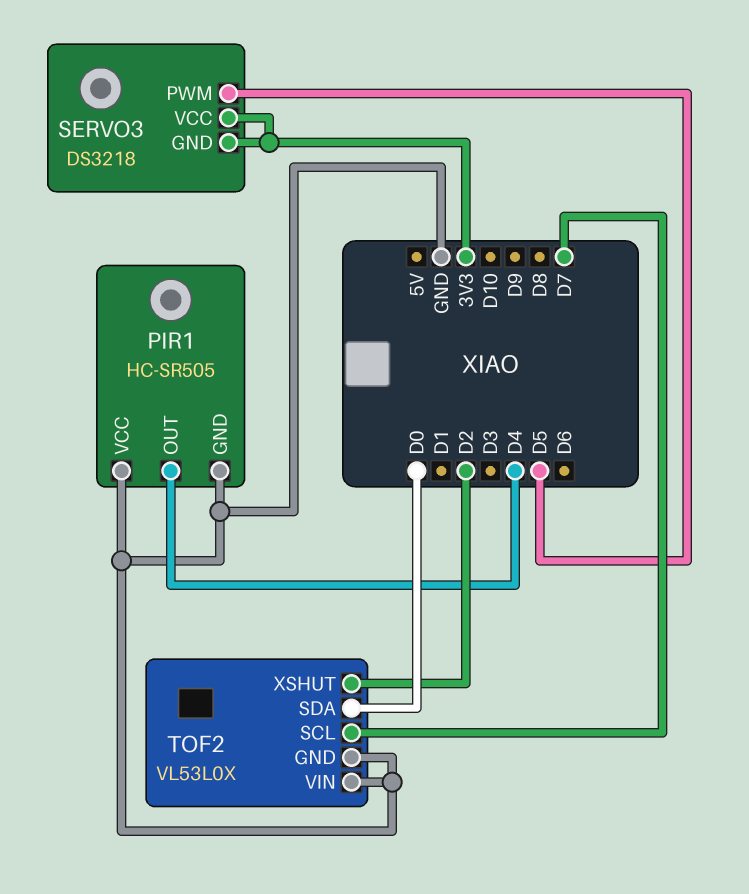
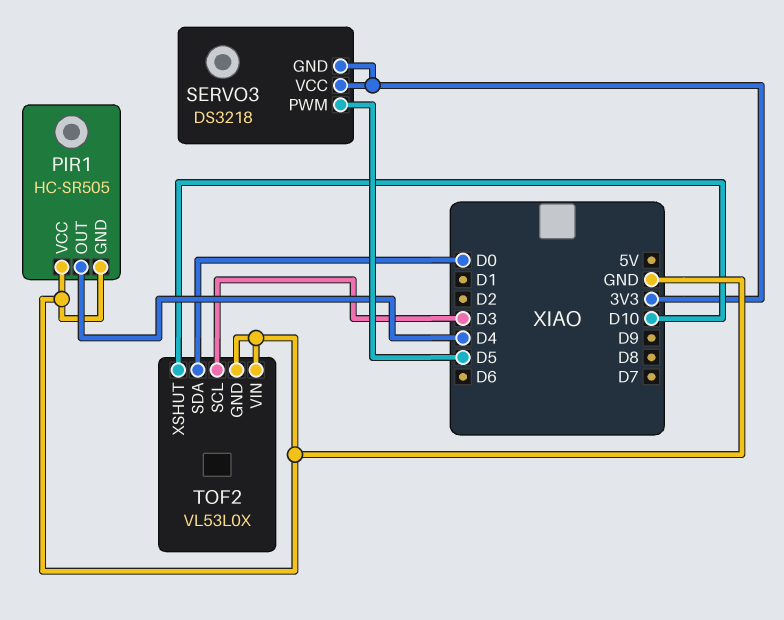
TOF2 pin SCL: D7 -> D3
TOF2 pin XSHUT: D2 -> D10

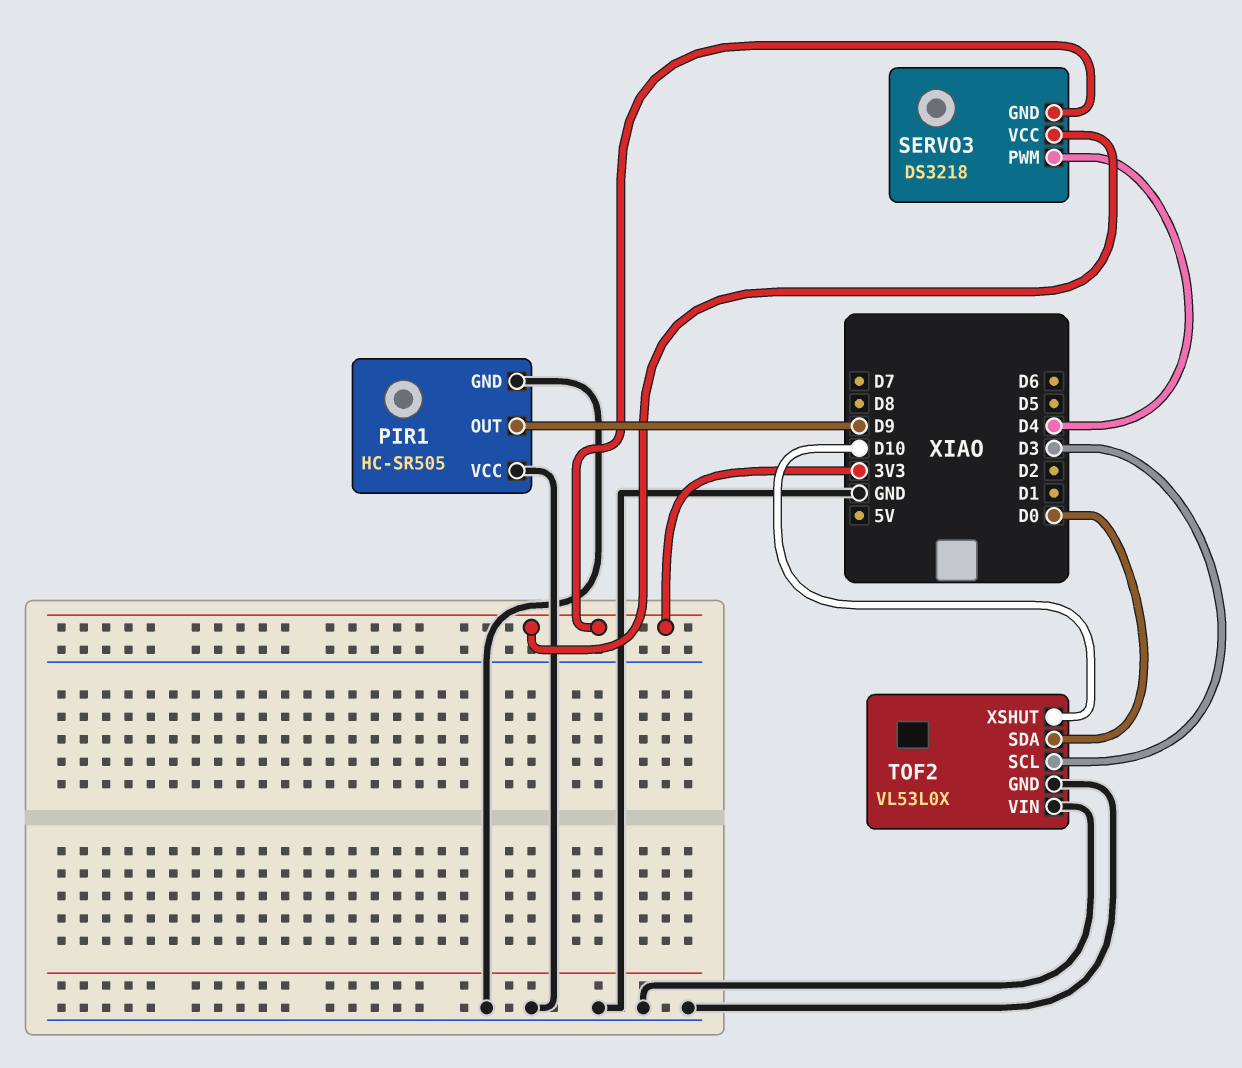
PIR1 pin OUT: D4 -> D9
SERVO3 pin PWM: D5 -> D4

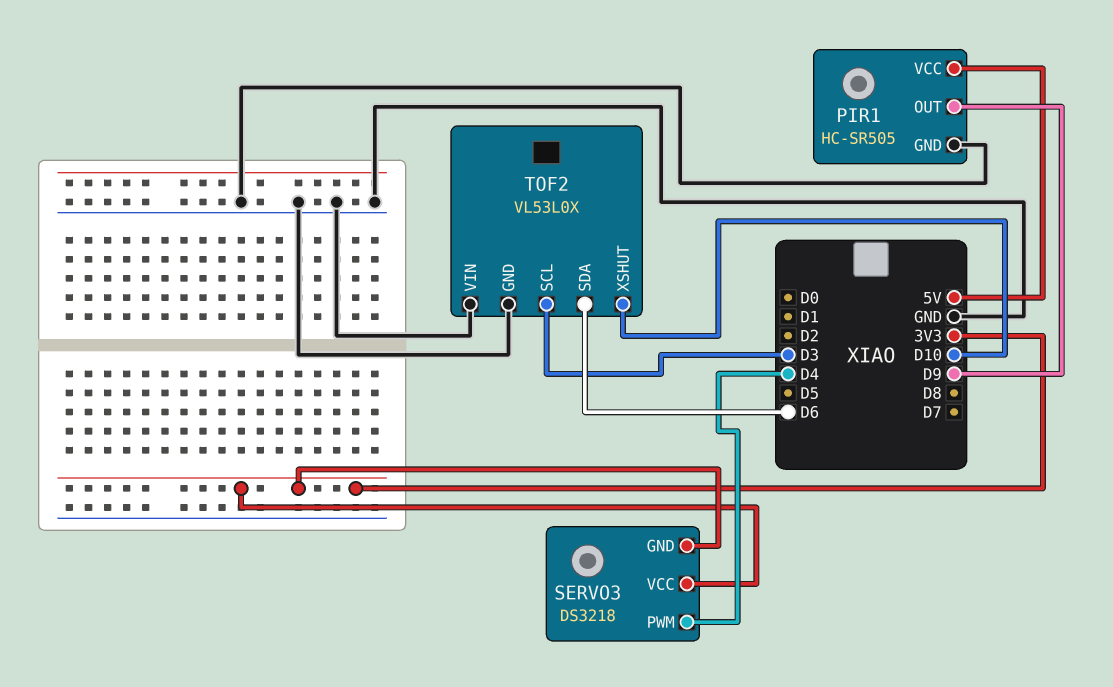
PIR1 pin VCC: GND -> 5V
TOF2 pin SDA: D0 -> D6

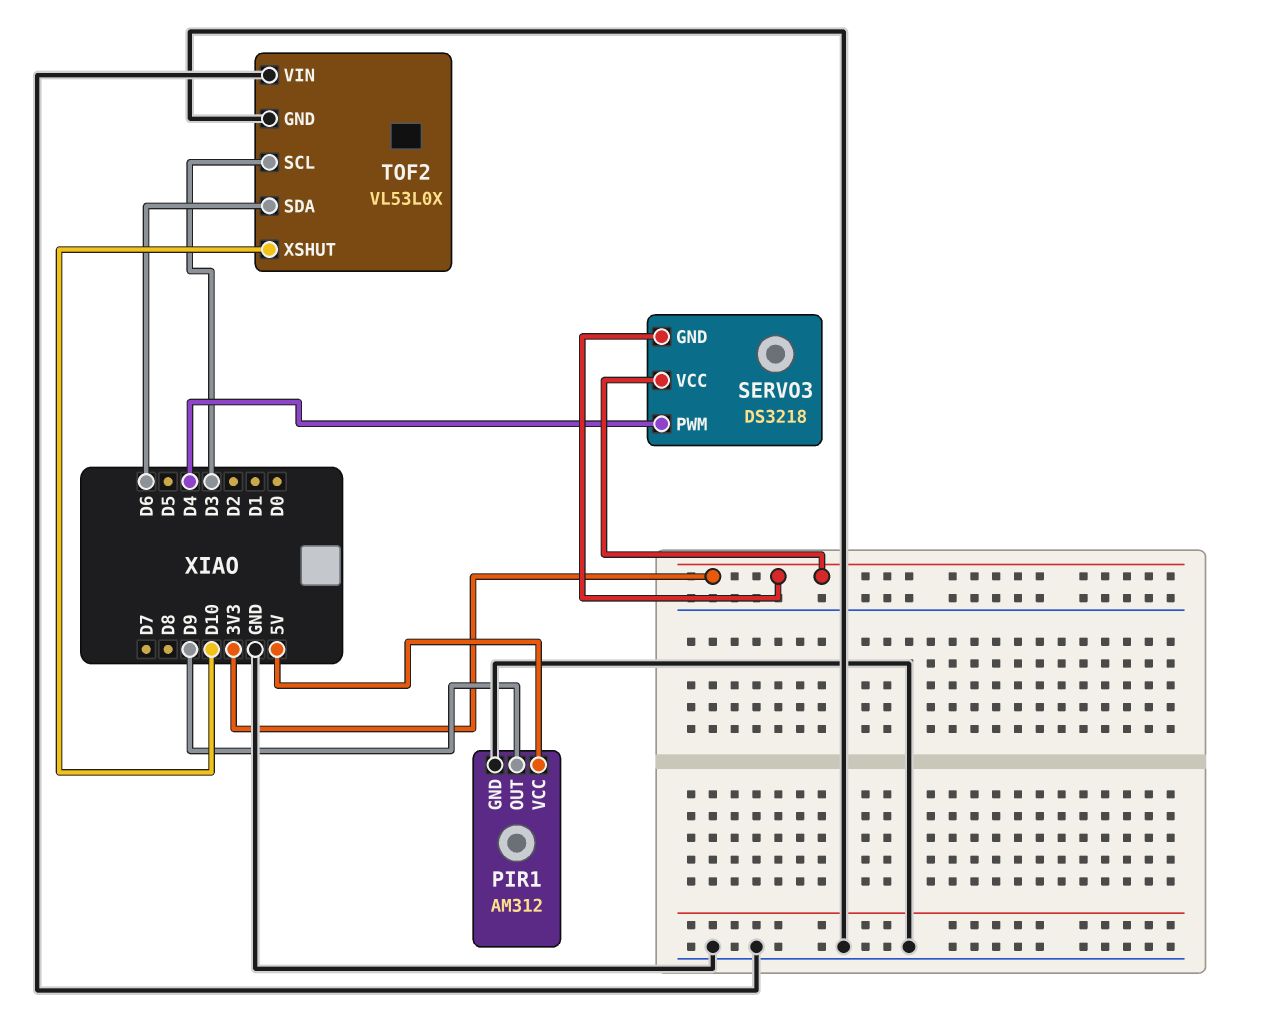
PIR1: HC-SR505 -> AM312

